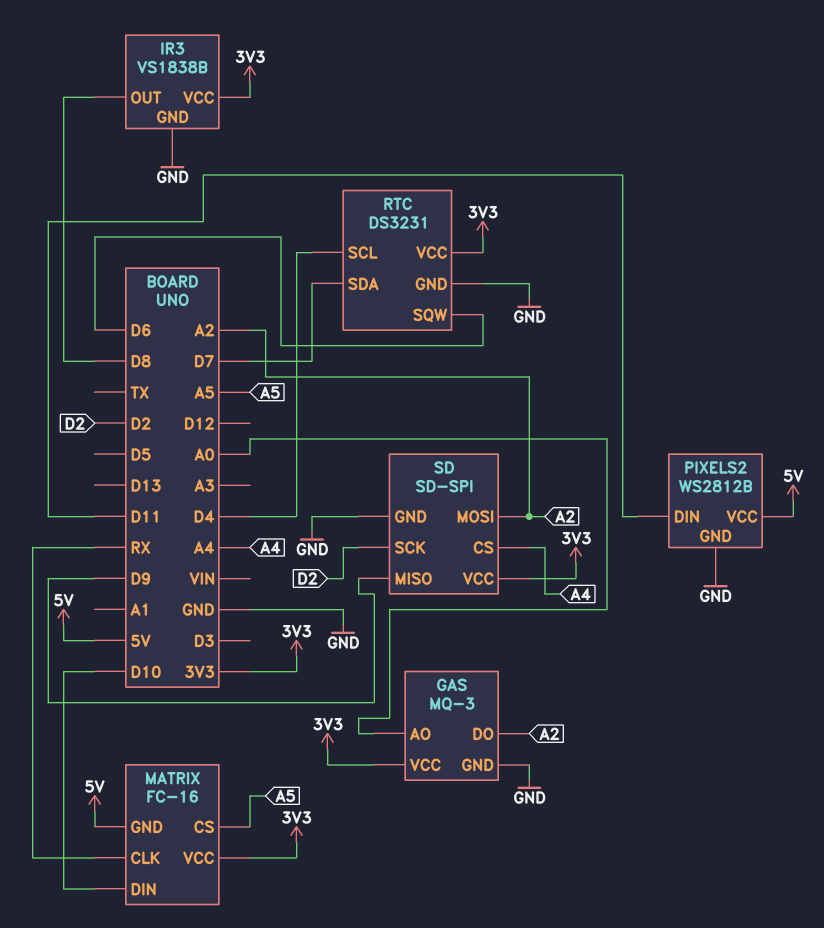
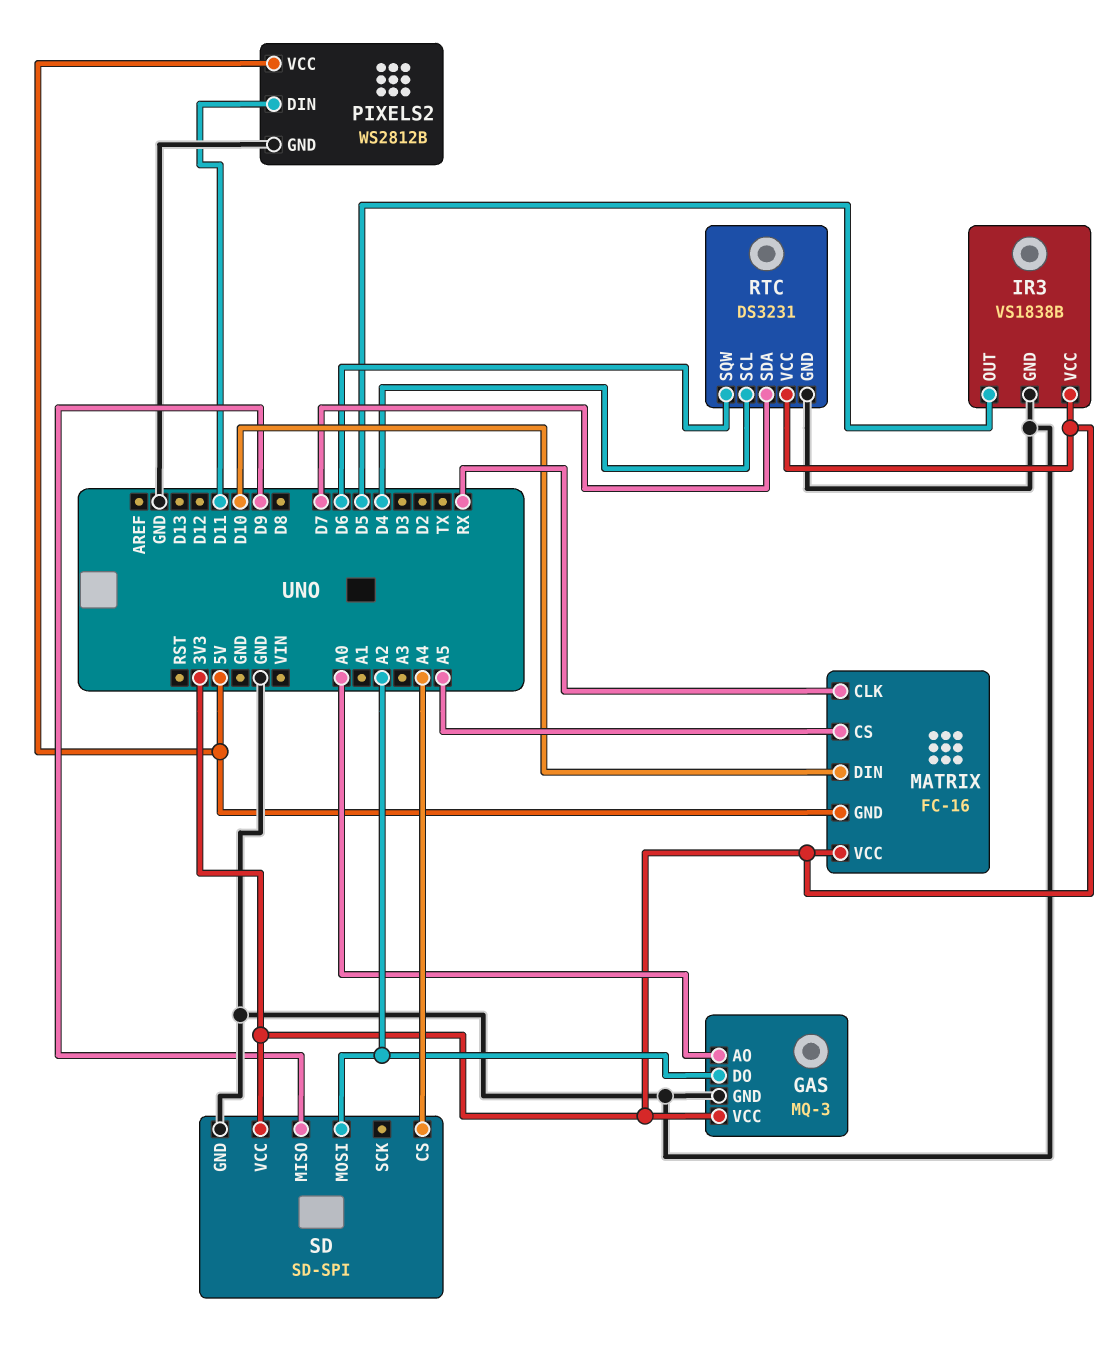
IR3 pin OUT: D8 -> D5
SD pin SCK: D2 -> none

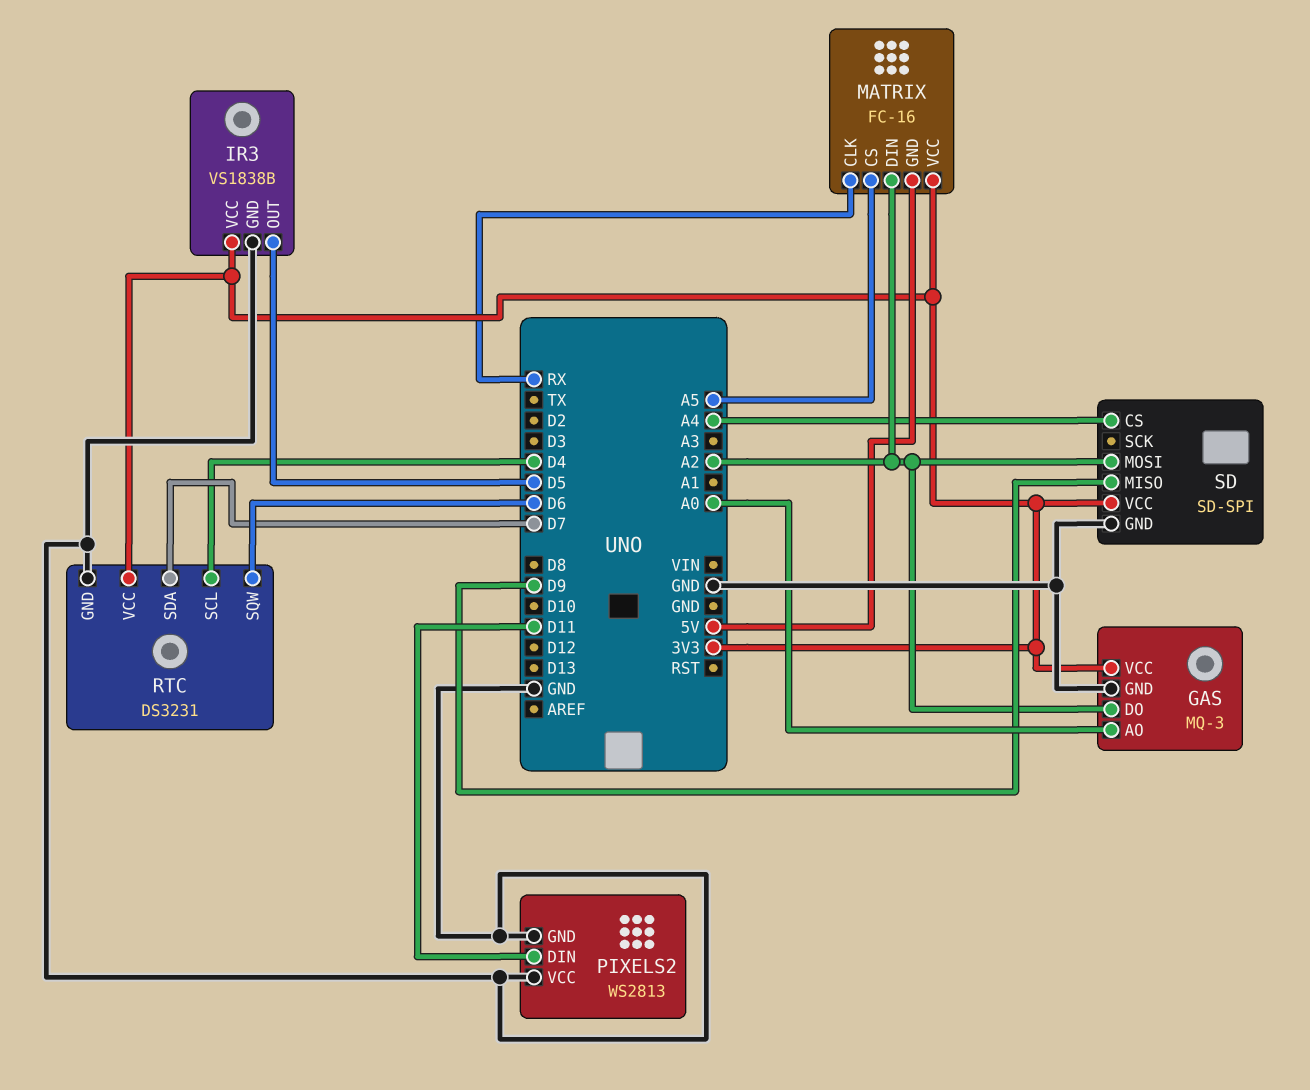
MATRIX pin DIN: D10 -> A2
PIXELS2: WS2812B -> WS2813
PIXELS2 pin VCC: 5V -> GND

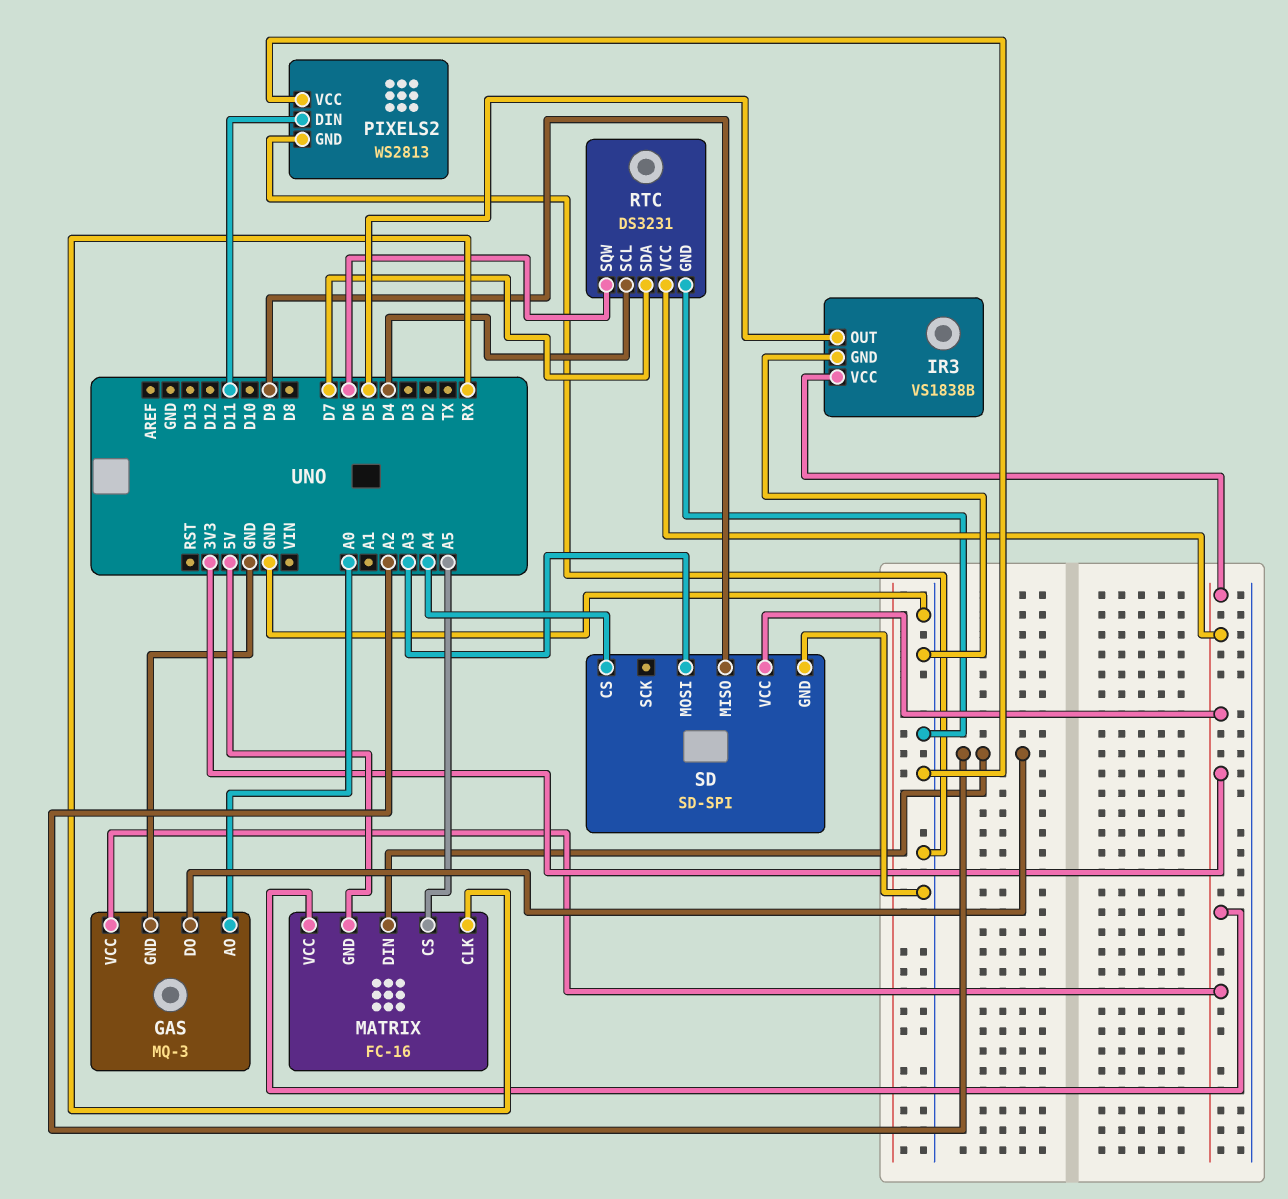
SD pin MOSI: A2 -> A3

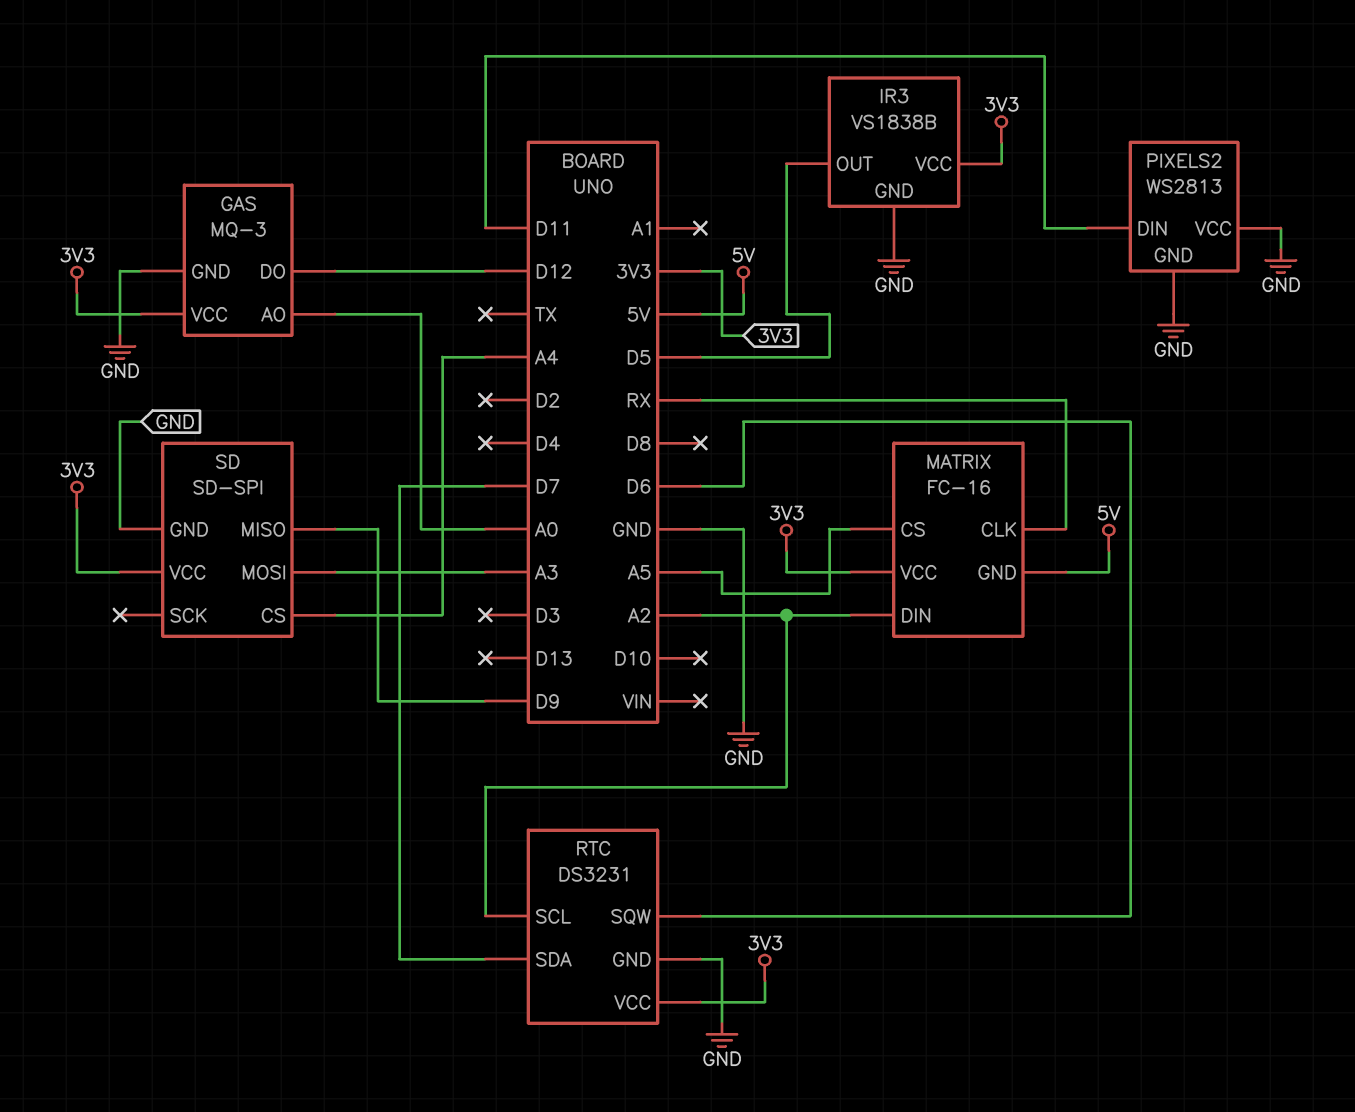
GAS pin DO: A2 -> D12
RTC pin SCL: D4 -> A2

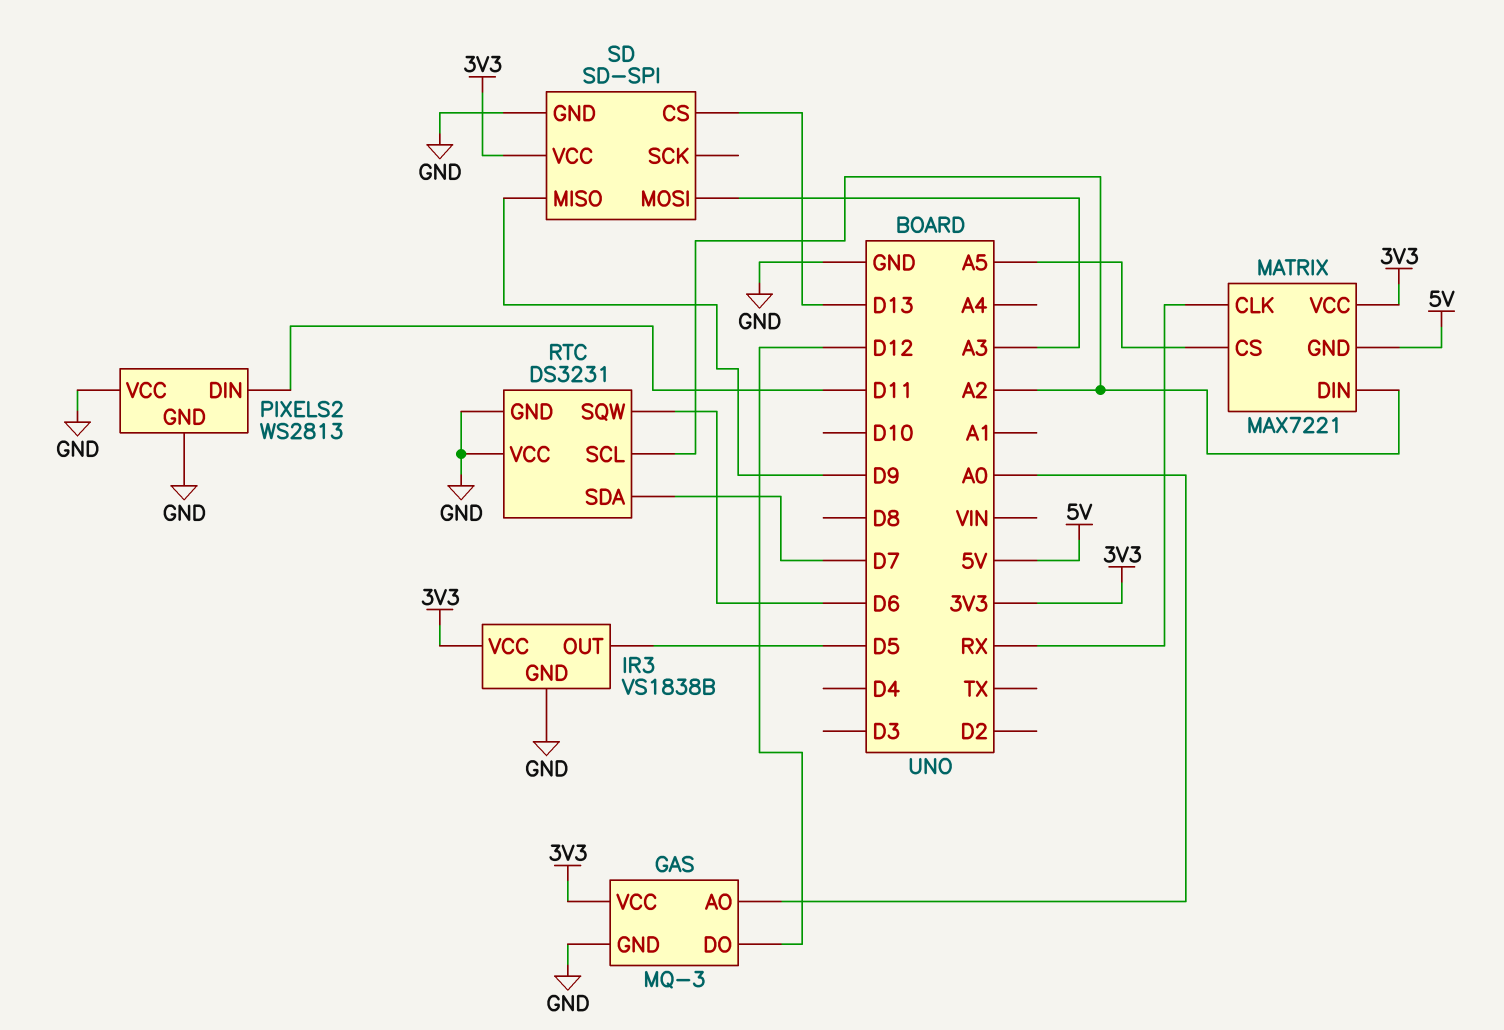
MATRIX: FC-16 -> MAX7221
RTC pin VCC: 3V3 -> GND
SD pin CS: A4 -> D13

